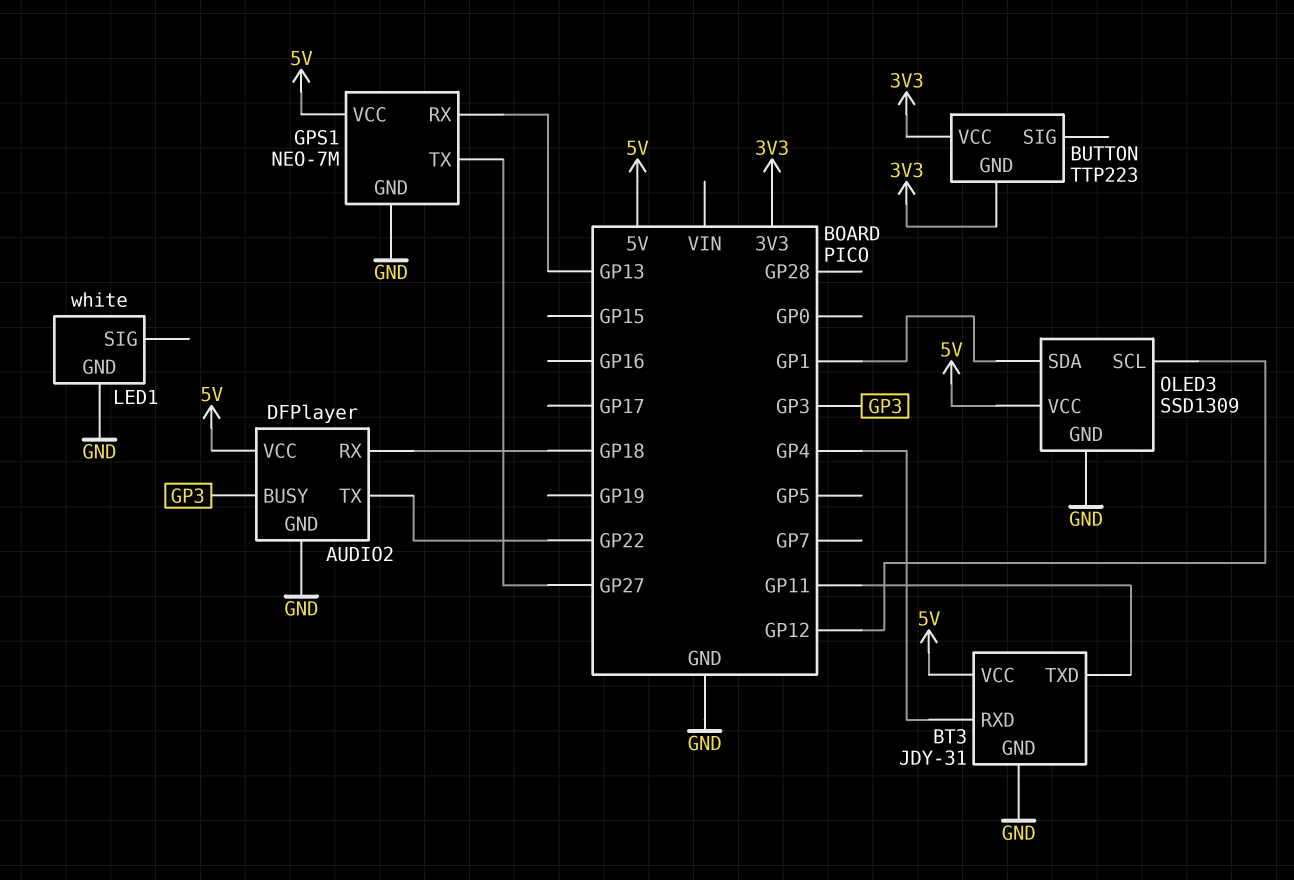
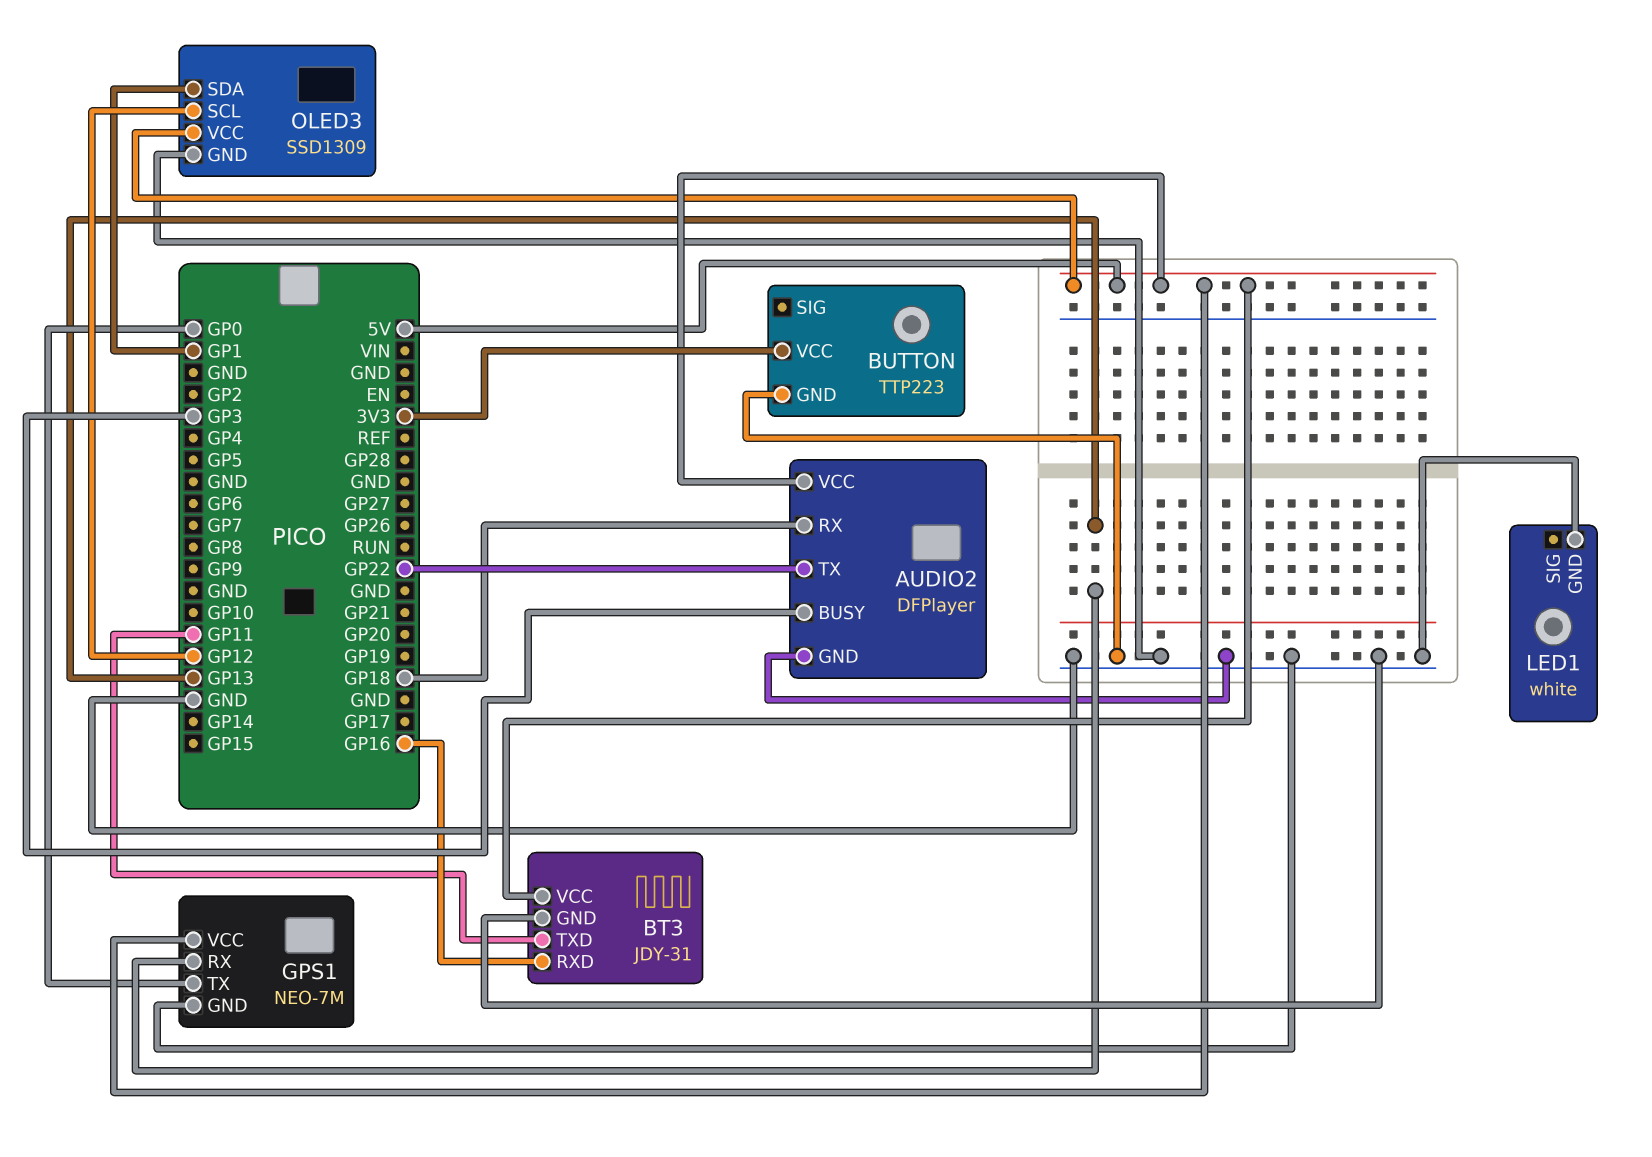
BT3 pin RXD: GP4 -> GP16
BUTTON pin GND: 3V3 -> GND
GPS1 pin TX: GP27 -> GP0

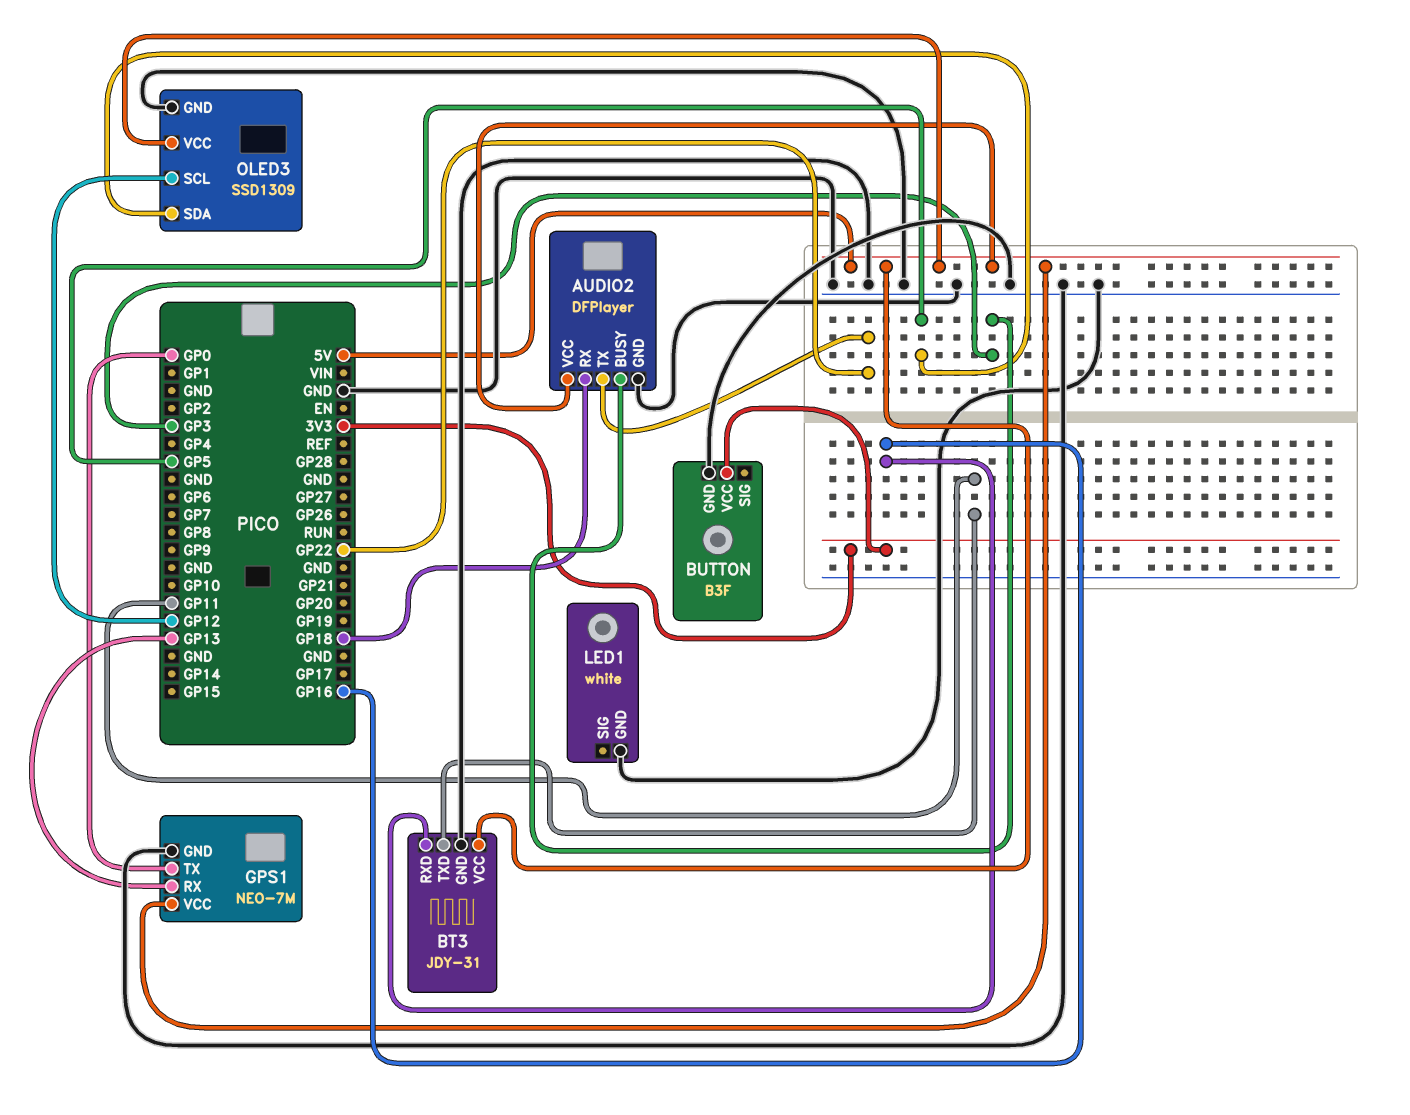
BUTTON: TTP223 -> B3F
OLED3 pin SDA: GP1 -> GP5

